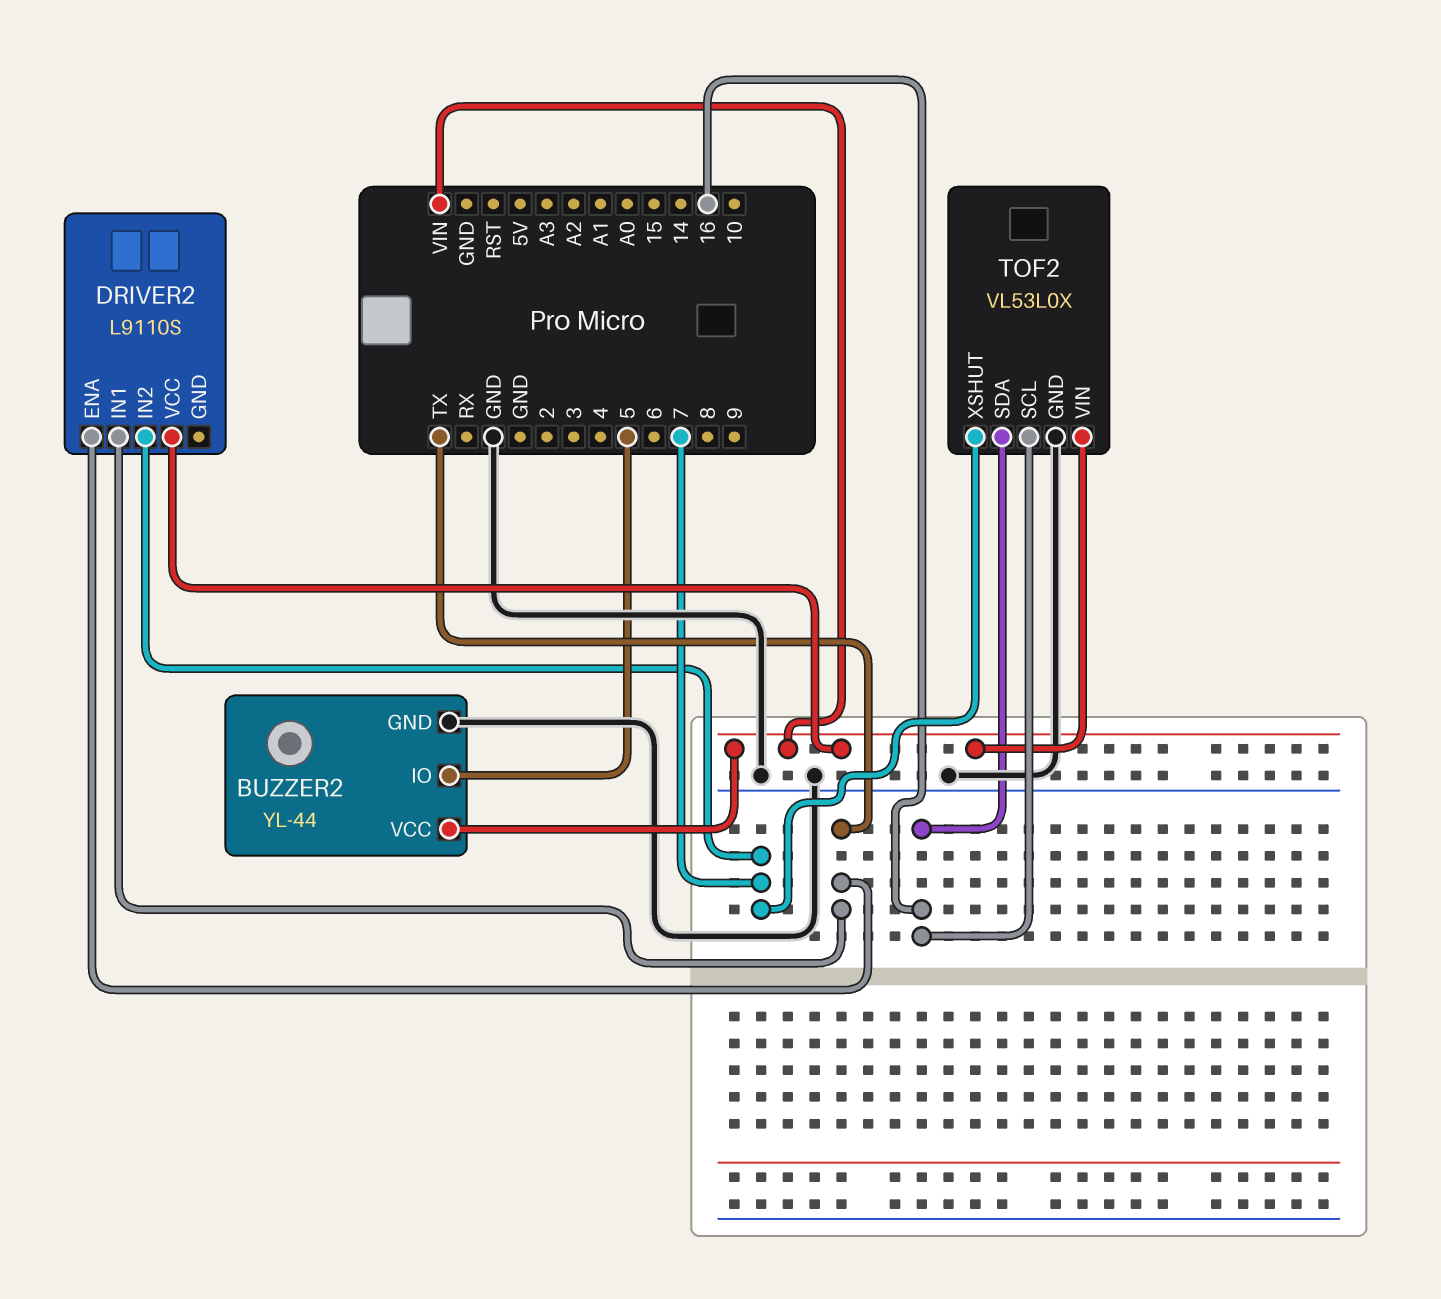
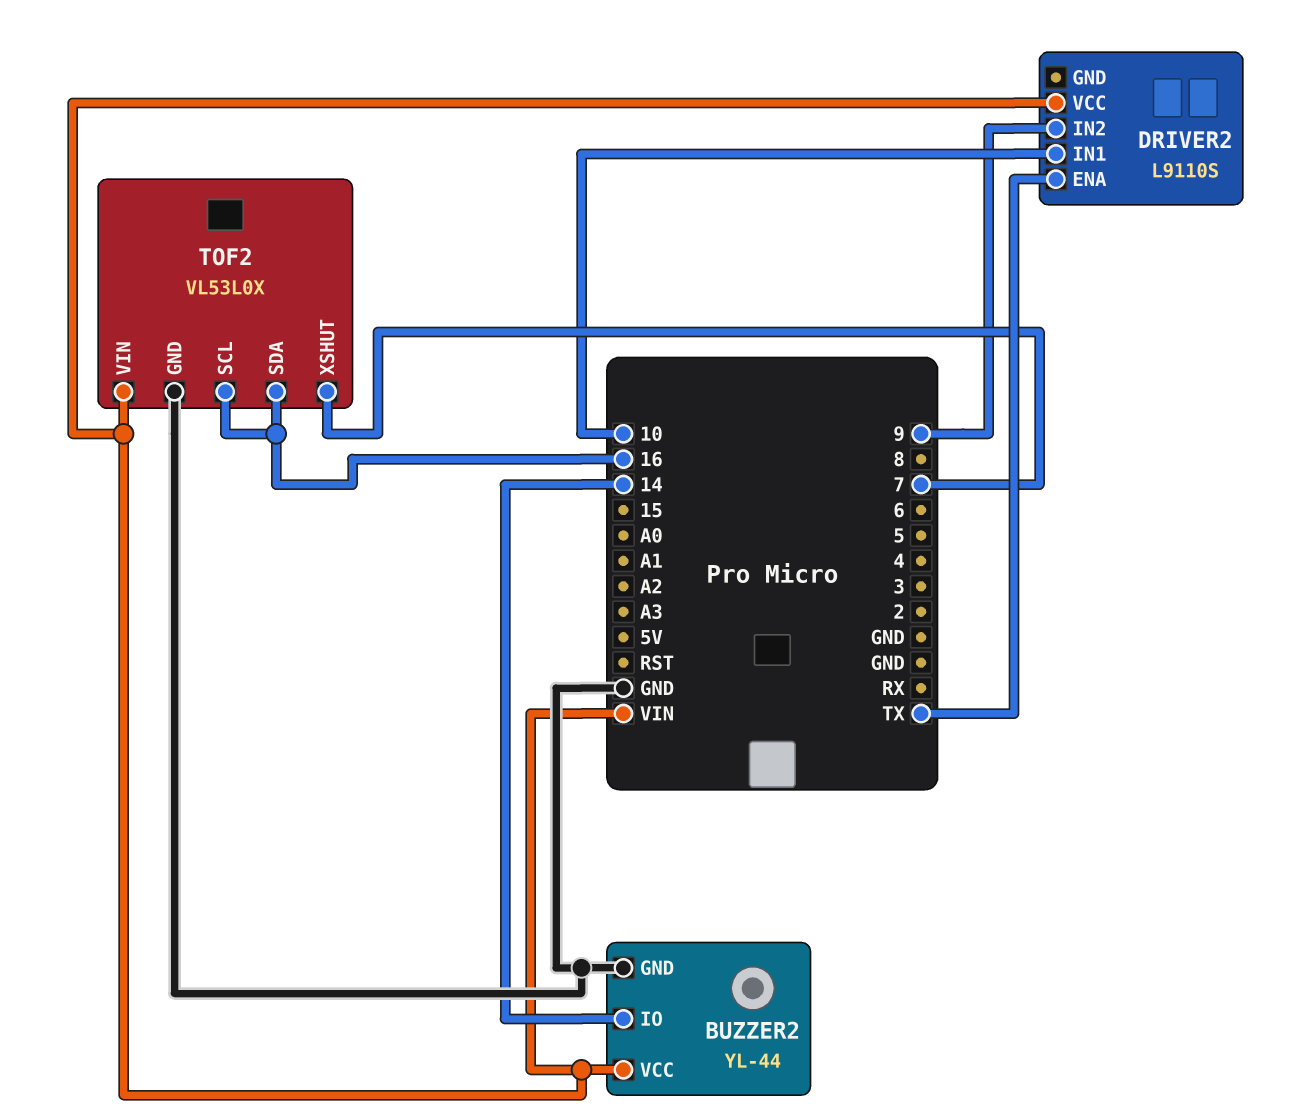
BUZZER2 pin IO: 5 -> 14
DRIVER2 pin IN1: TX -> 10
DRIVER2 pin IN2: 7 -> 9

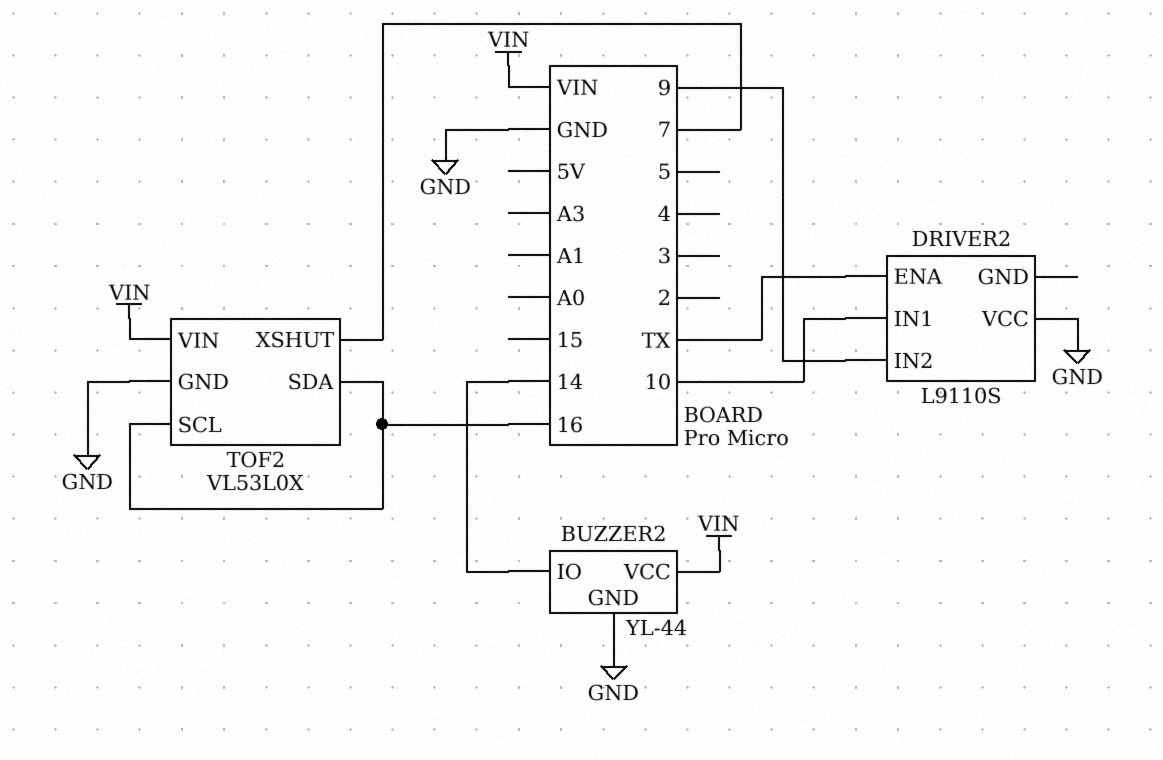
DRIVER2 pin VCC: VIN -> GND

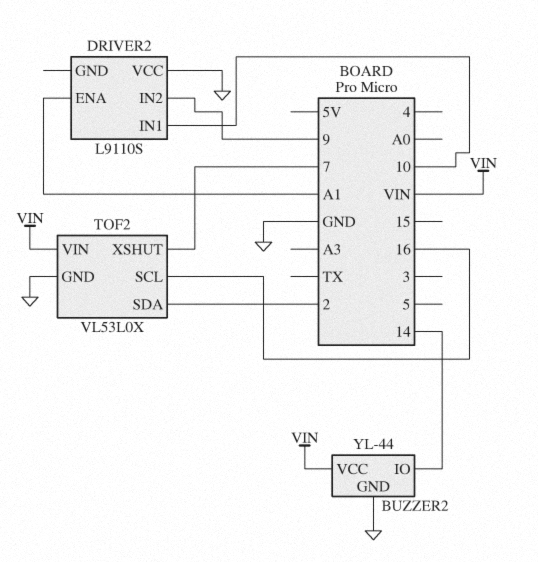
DRIVER2 pin ENA: TX -> A1
TOF2 pin SDA: 16 -> 2

